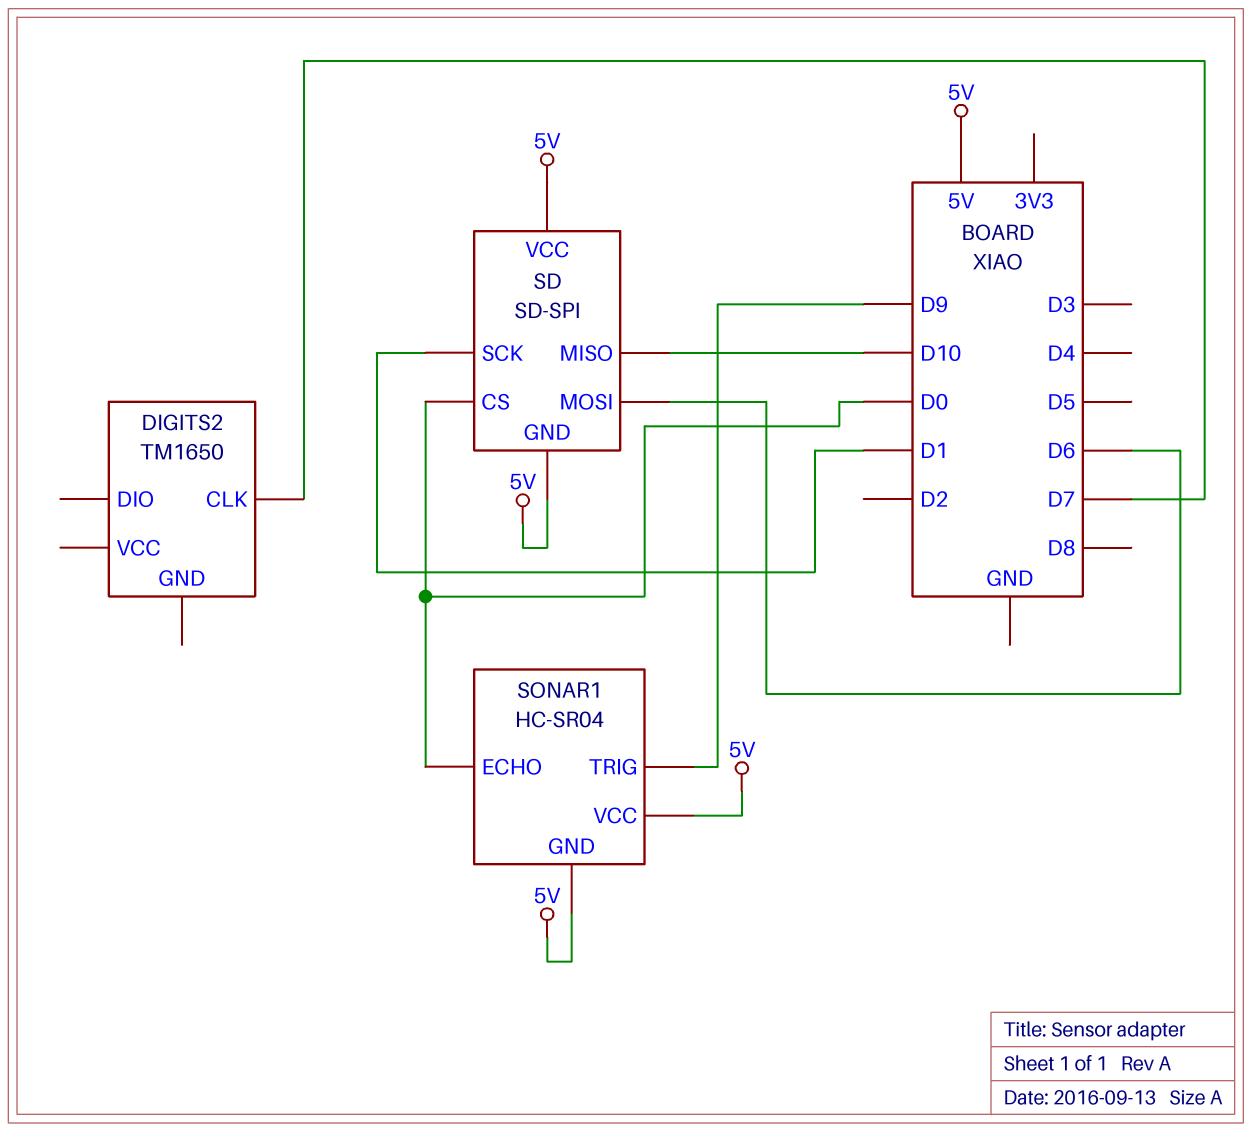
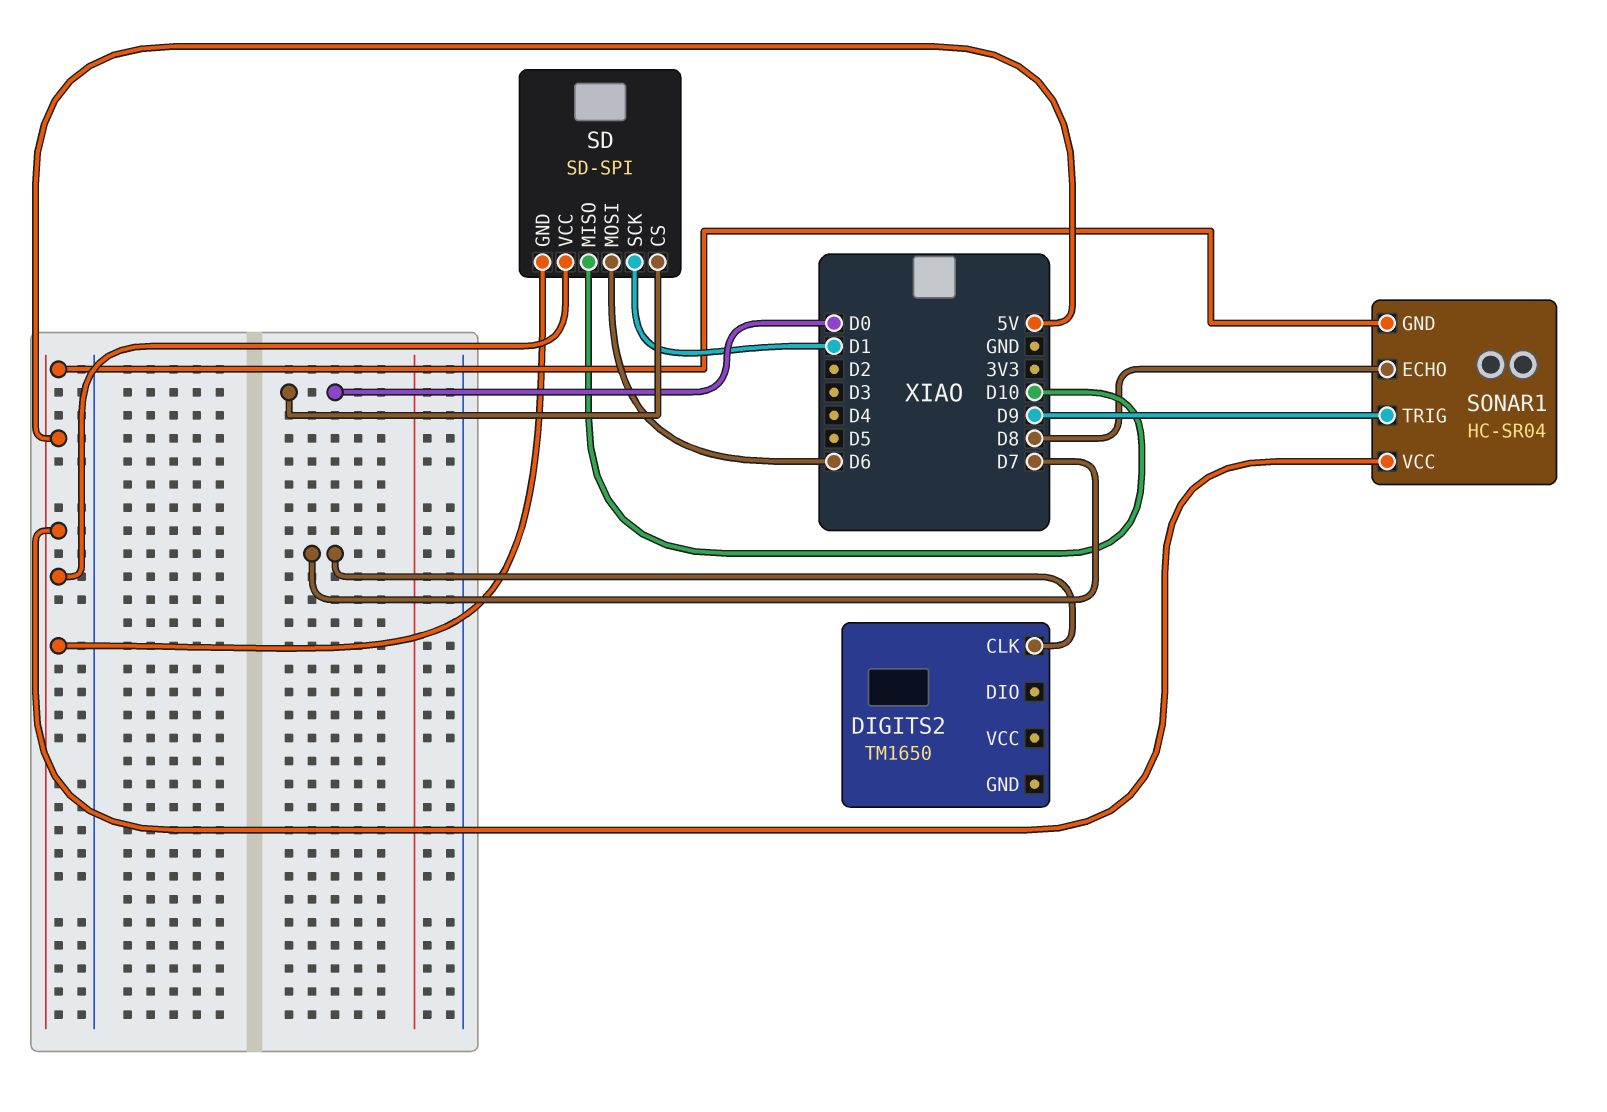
SONAR1 pin ECHO: D0 -> D8

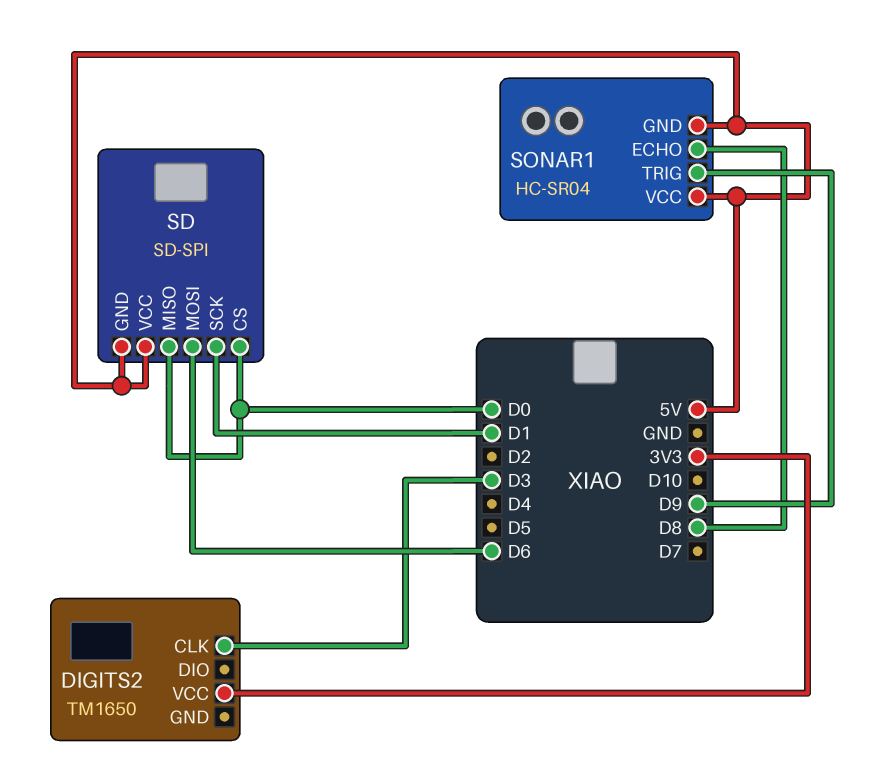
DIGITS2 pin CLK: D7 -> D3
DIGITS2 pin VCC: none -> 3V3
SD pin MISO: D10 -> D0

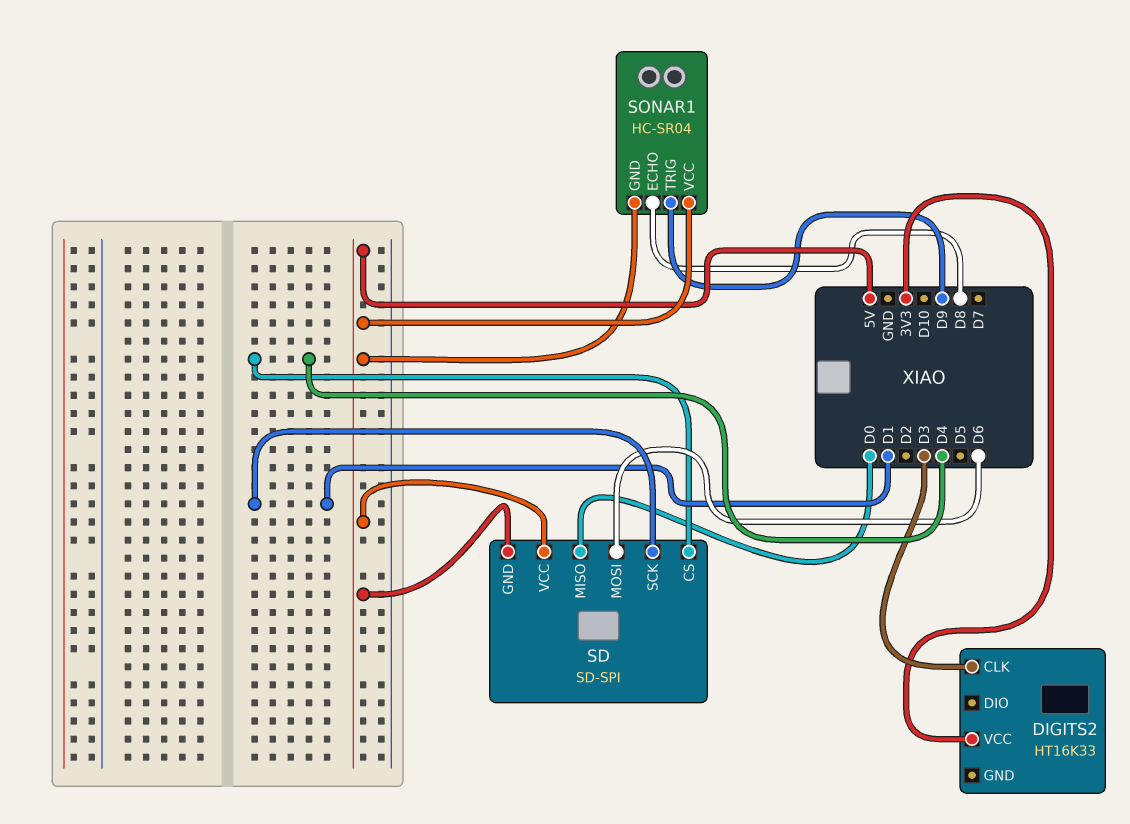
DIGITS2: TM1650 -> HT16K33
SD pin CS: D0 -> D4

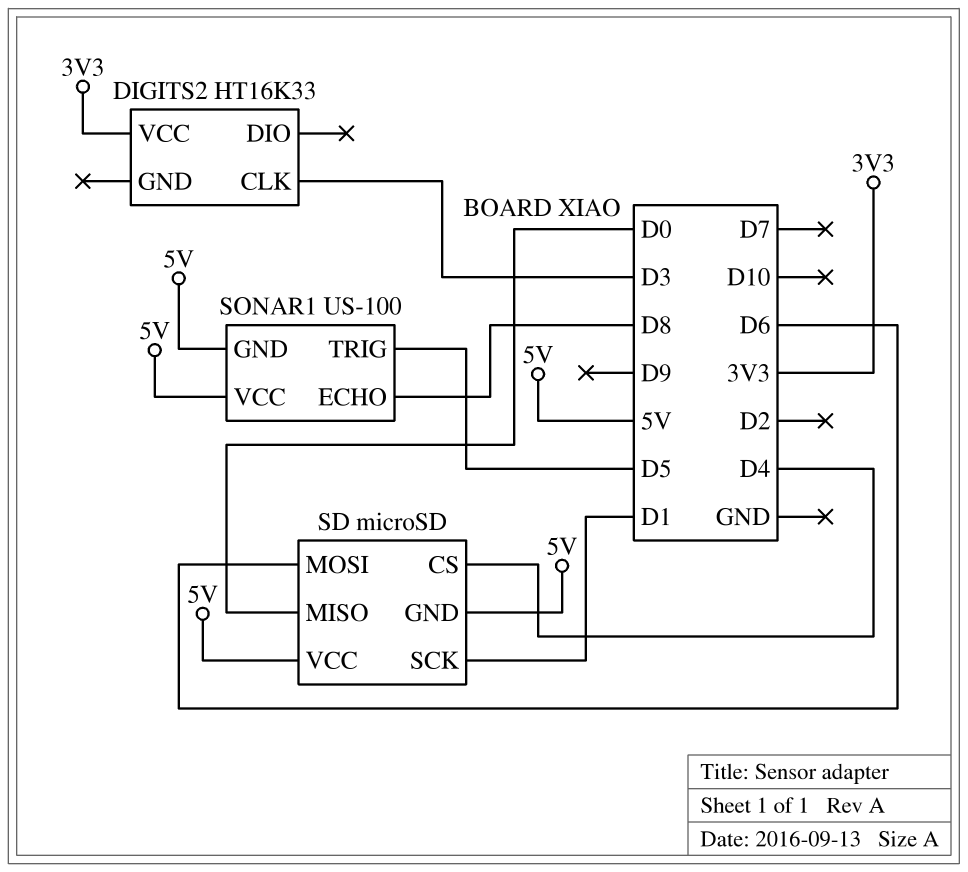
SD: SD-SPI -> microSD
SONAR1: HC-SR04 -> US-100
SONAR1 pin TRIG: D9 -> D5

